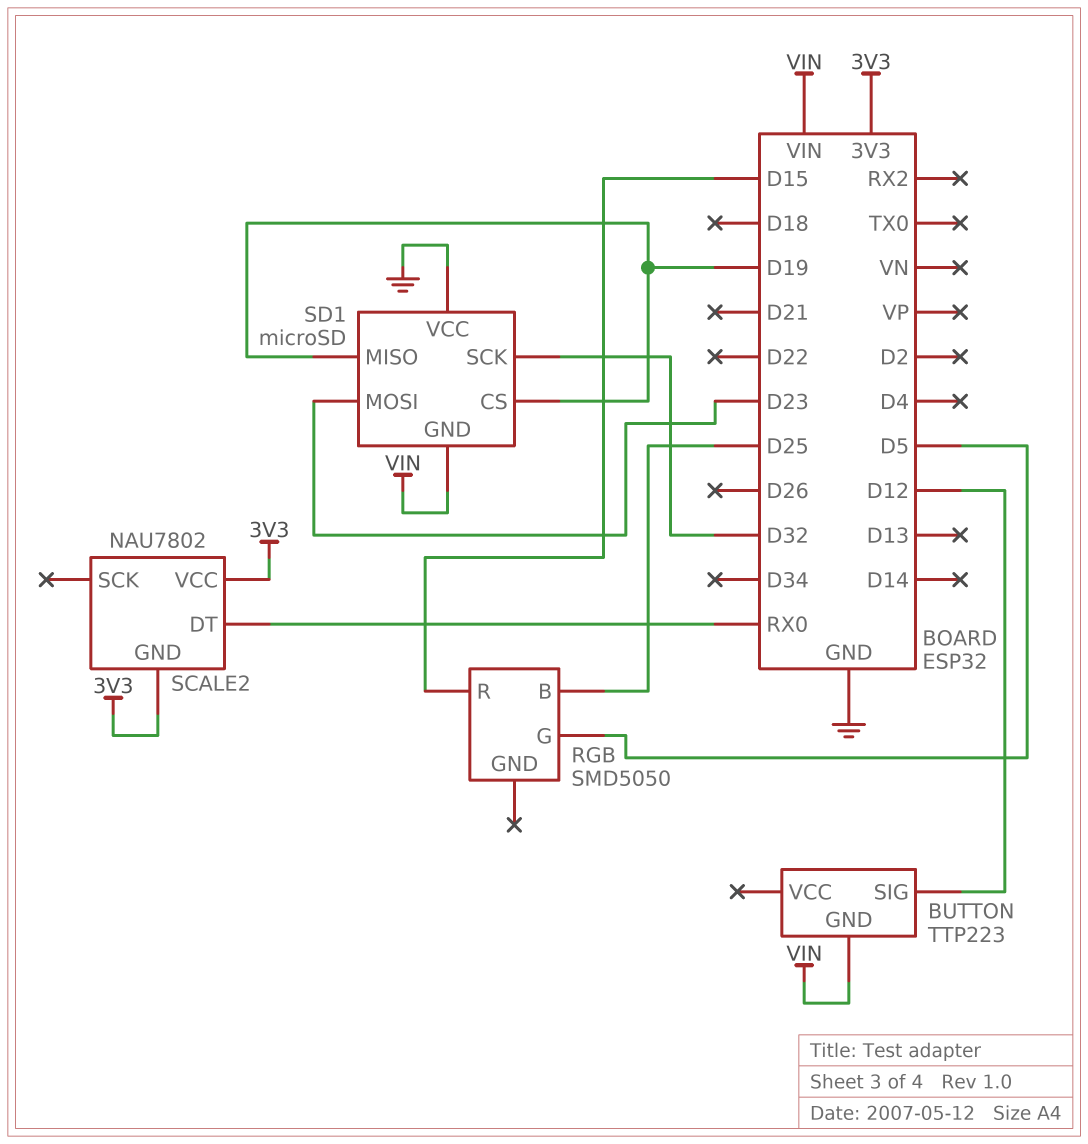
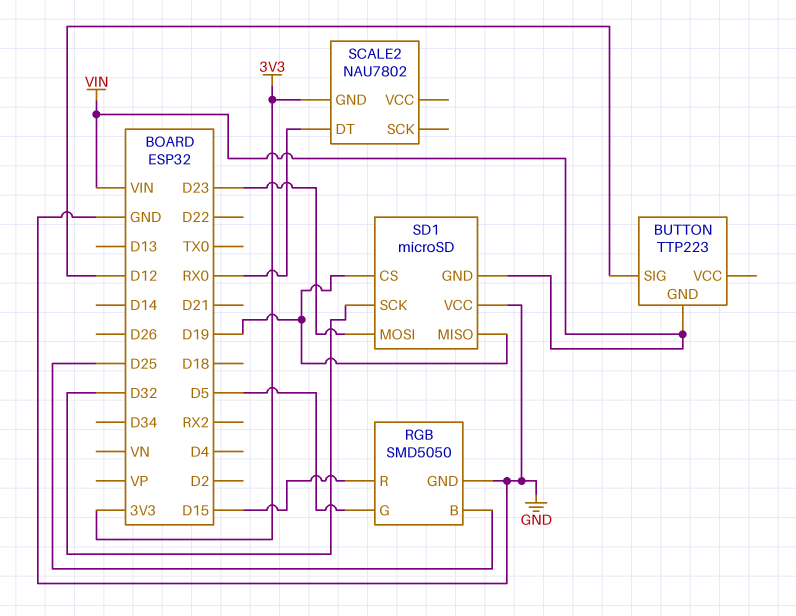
RGB pin GND: none -> GND
SCALE2 pin VCC: 3V3 -> none

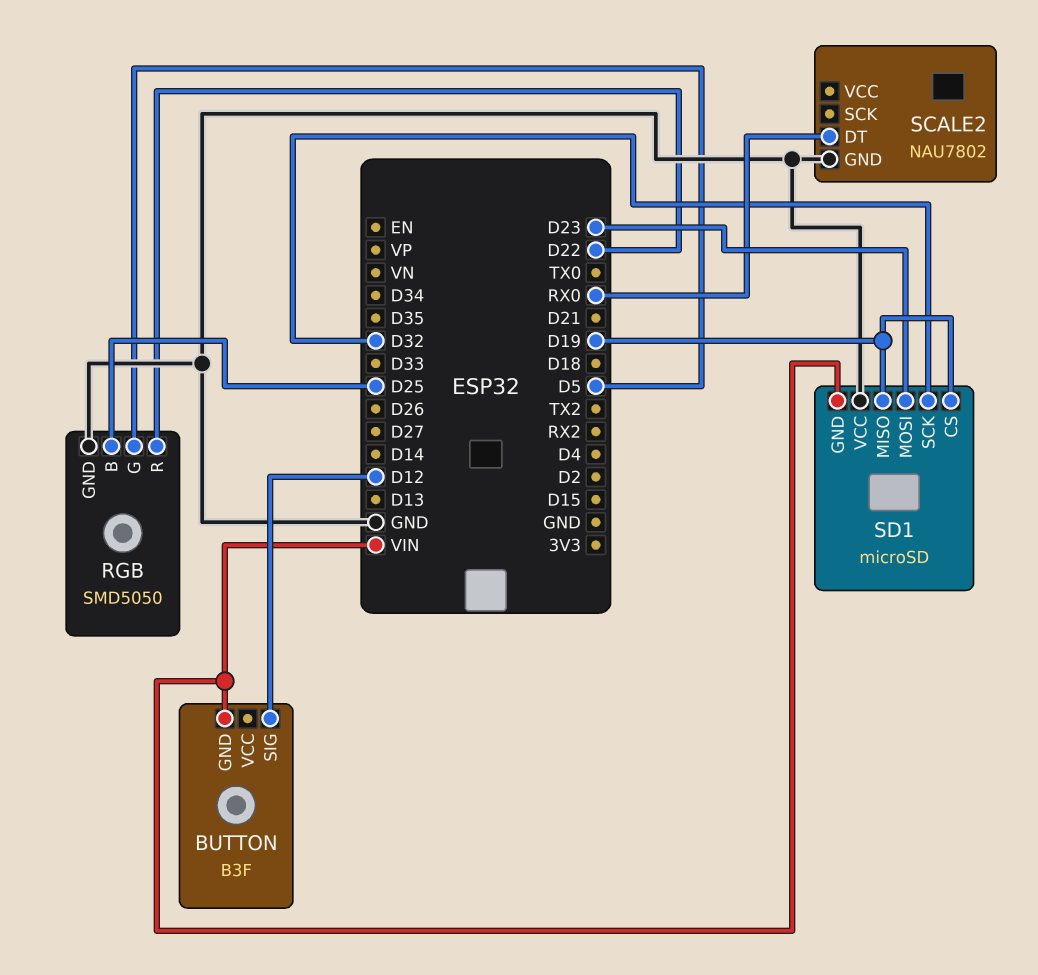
BUTTON: TTP223 -> B3F
RGB pin R: D15 -> D22
SCALE2 pin GND: 3V3 -> GND

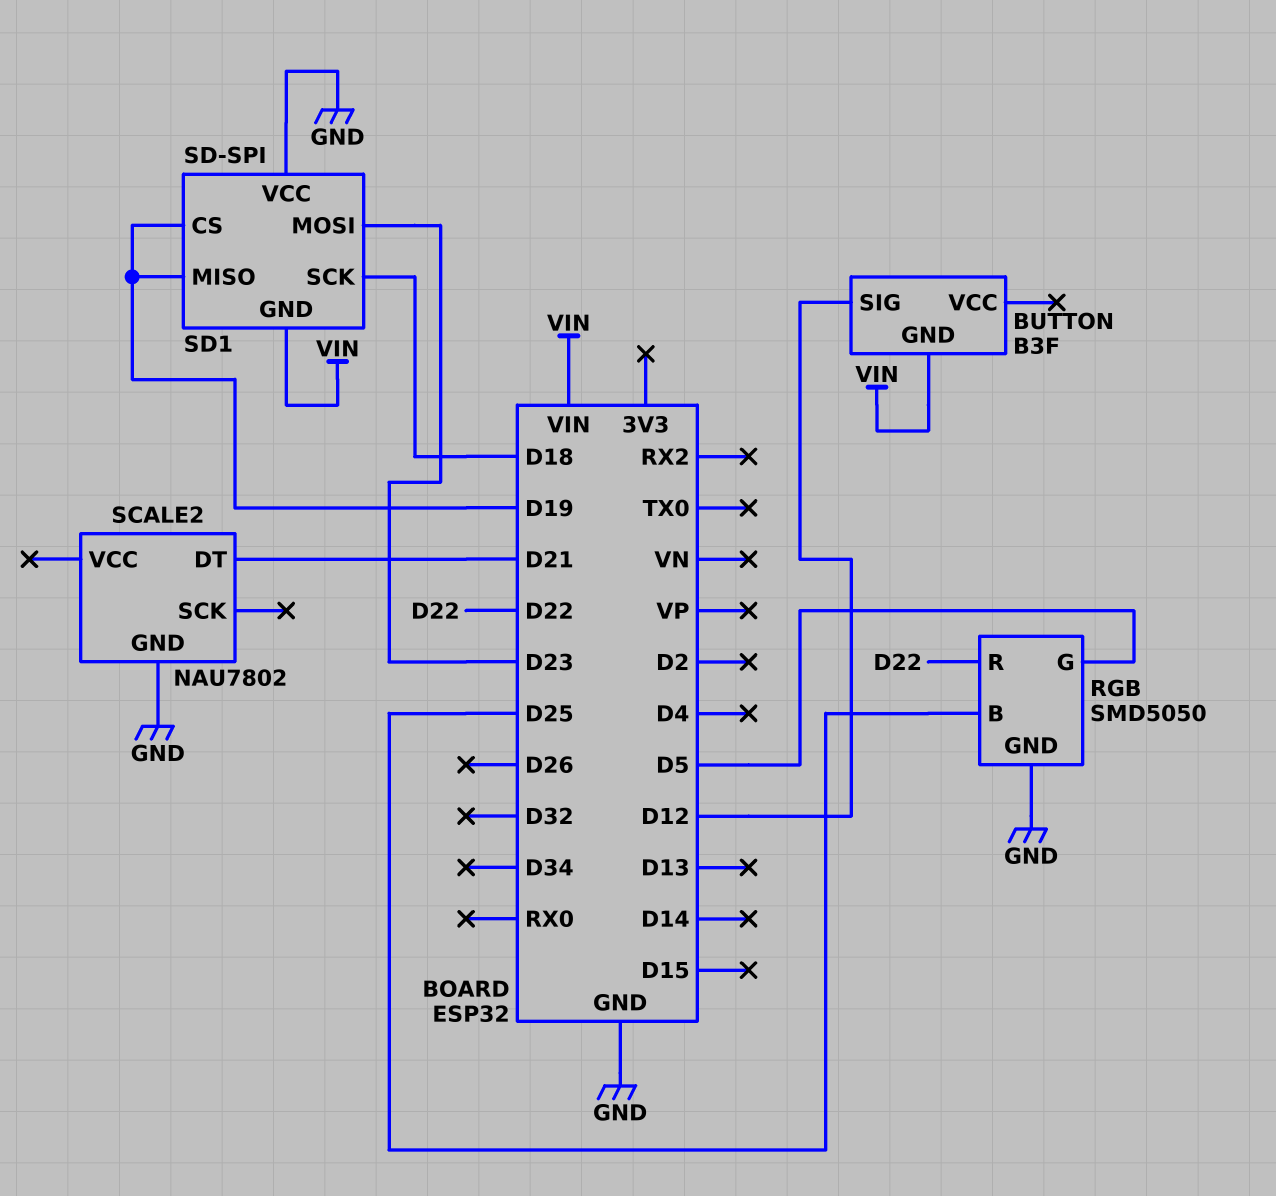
SCALE2 pin DT: RX0 -> D21
SD1: microSD -> SD-SPI
SD1 pin SCK: D32 -> D18

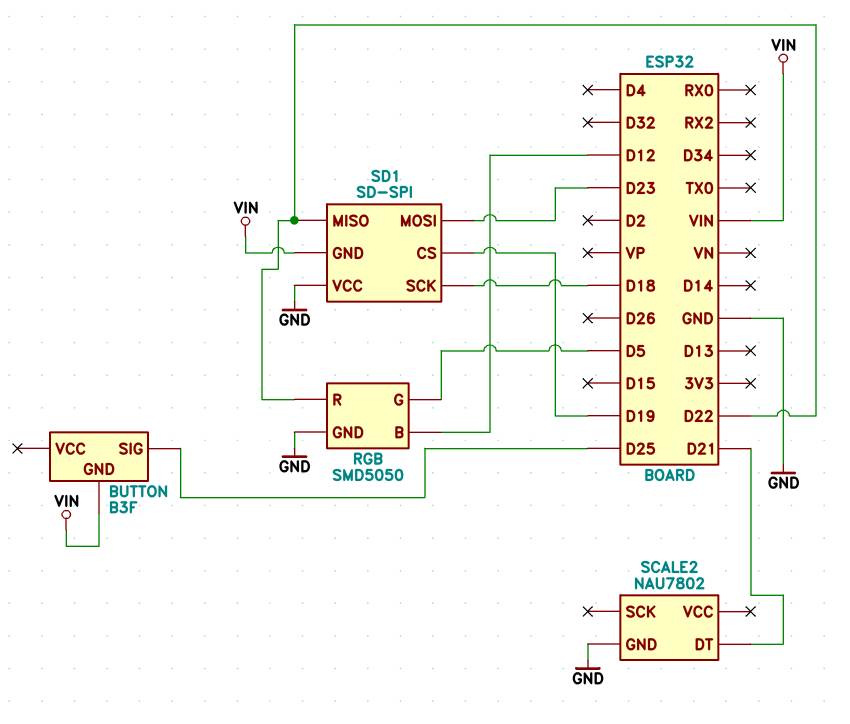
BUTTON pin SIG: D12 -> D25
RGB pin B: D25 -> D12
SD1 pin MISO: D19 -> D22

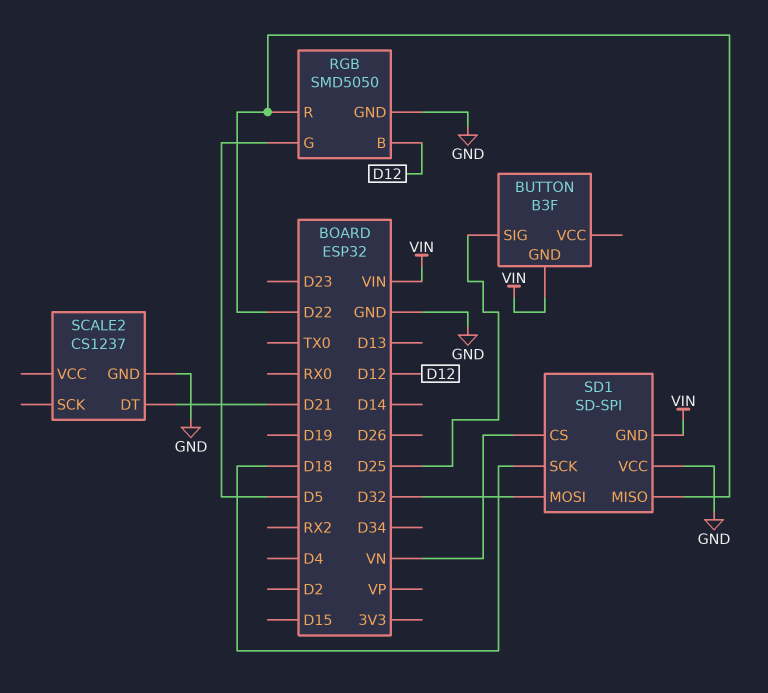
SCALE2: NAU7802 -> CS1237
SD1 pin CS: D19 -> VN
SD1 pin MOSI: D23 -> D32

